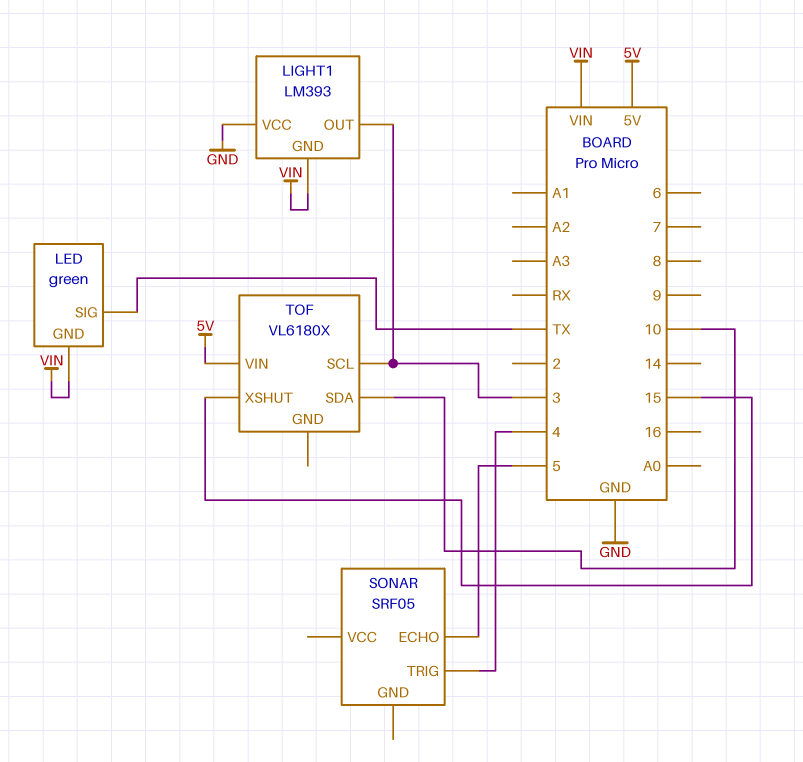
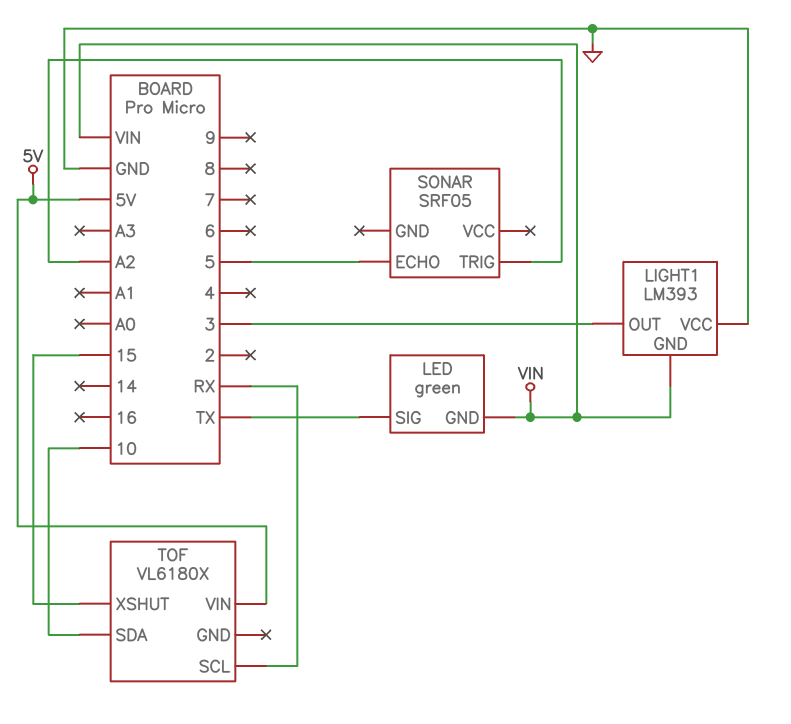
SONAR pin TRIG: 4 -> A2
TOF pin SCL: 3 -> RX

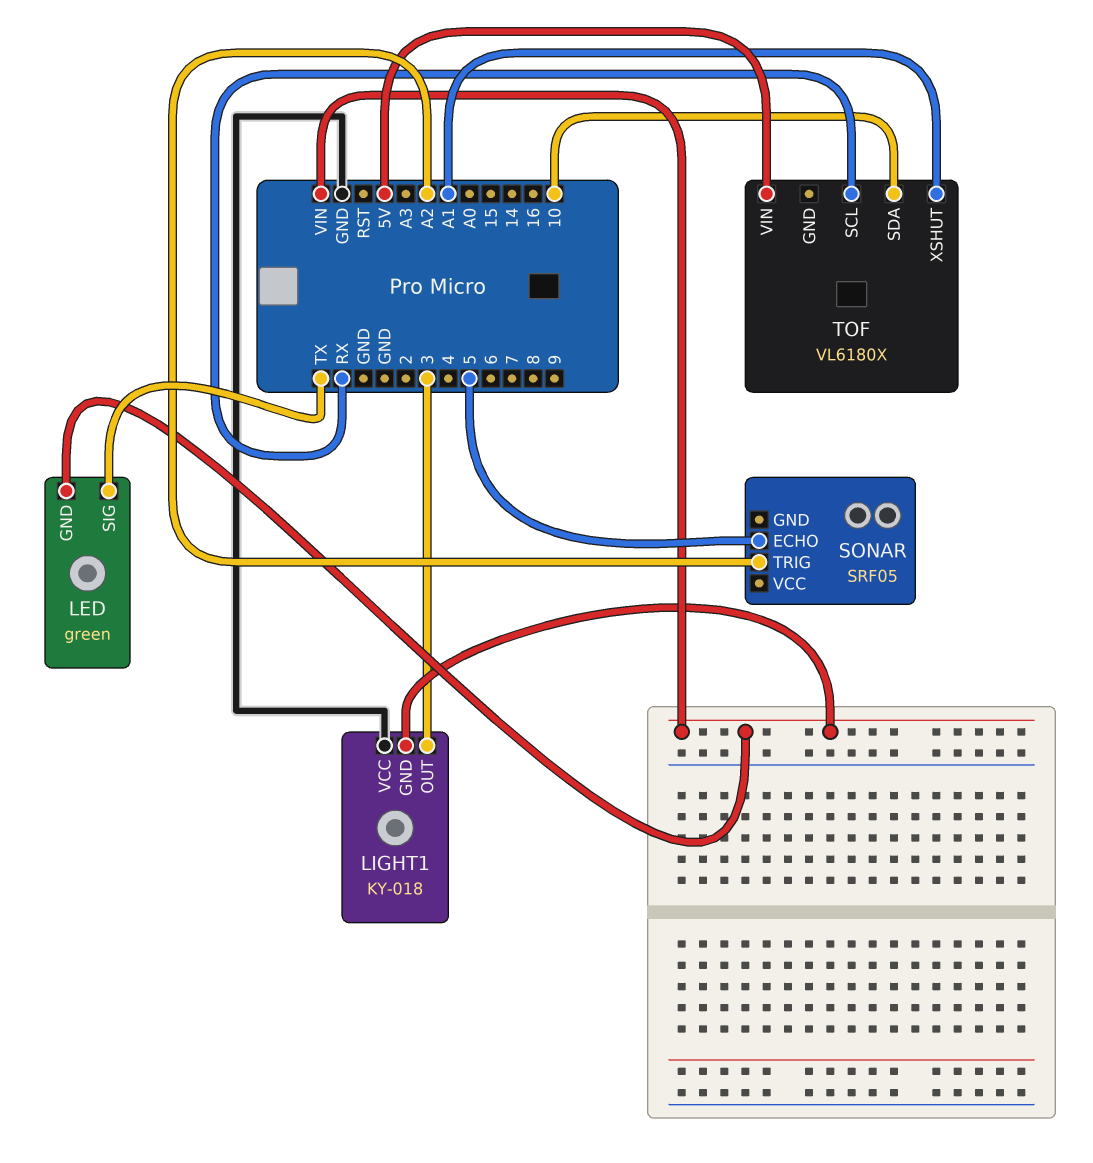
LIGHT1: LM393 -> KY-018
TOF pin XSHUT: 15 -> A1

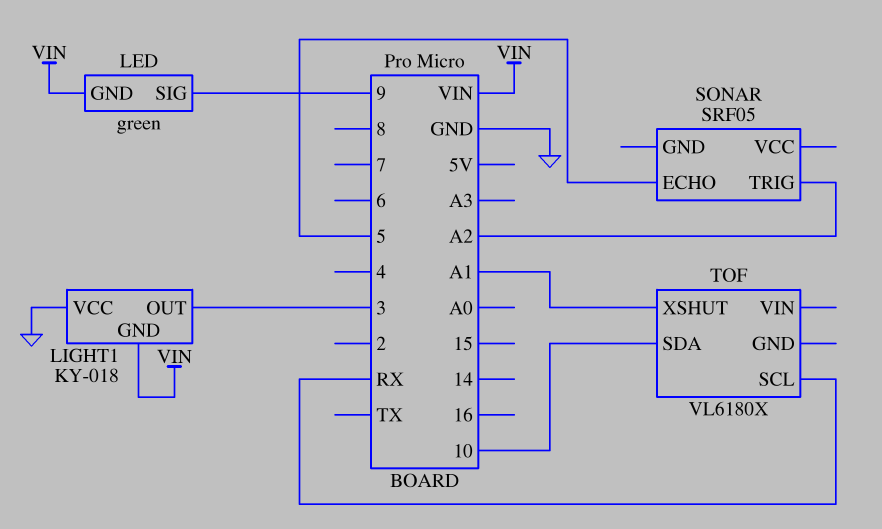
LED pin SIG: TX -> 9
TOF pin VIN: 5V -> none

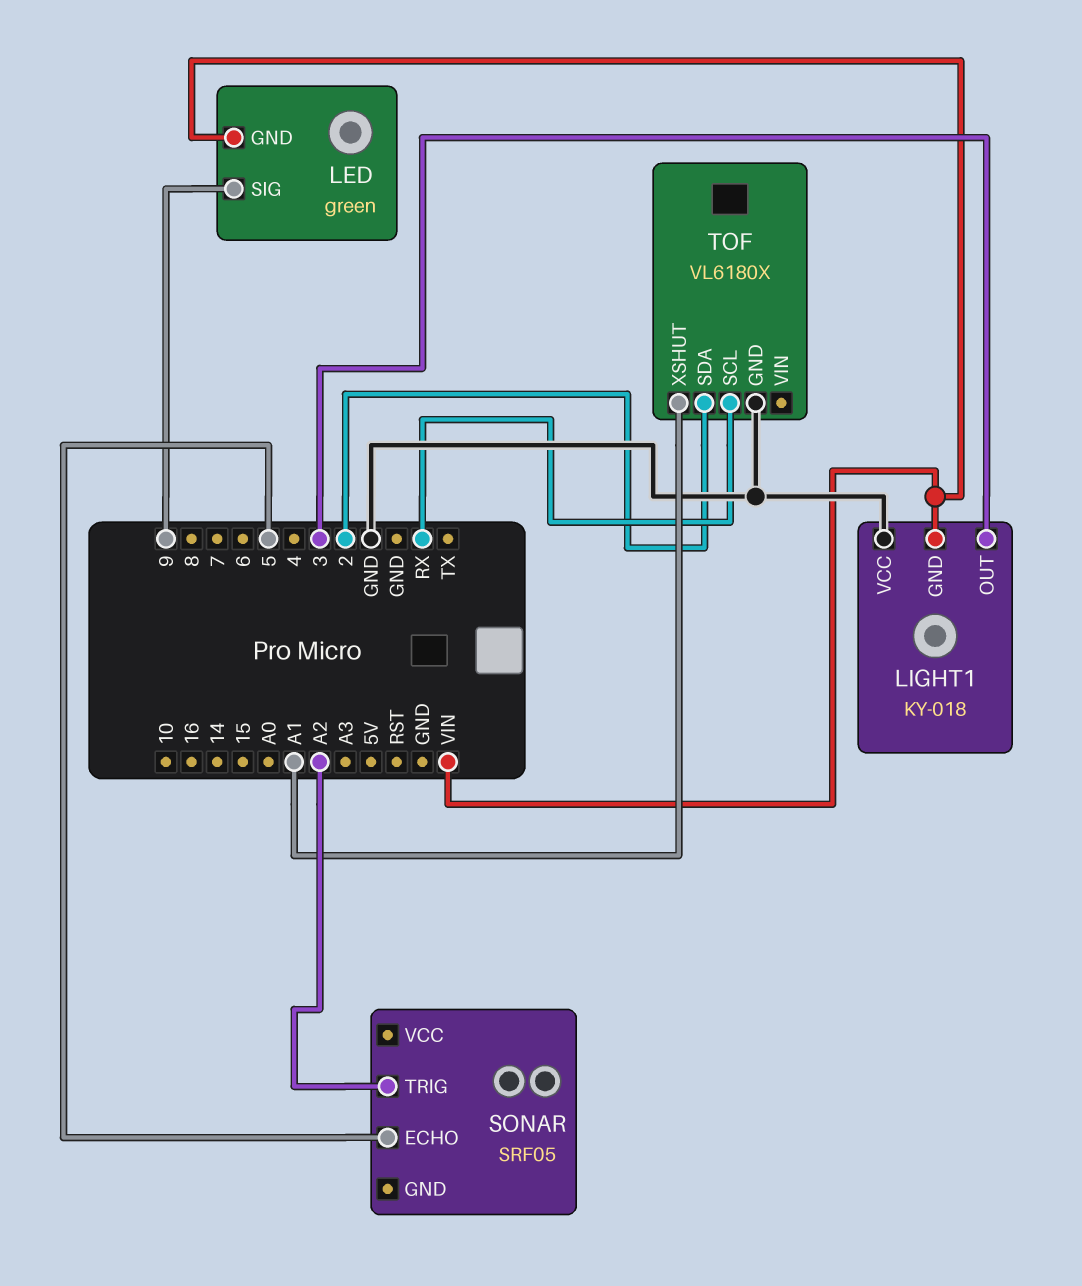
TOF pin GND: none -> GND
TOF pin SDA: 10 -> 2

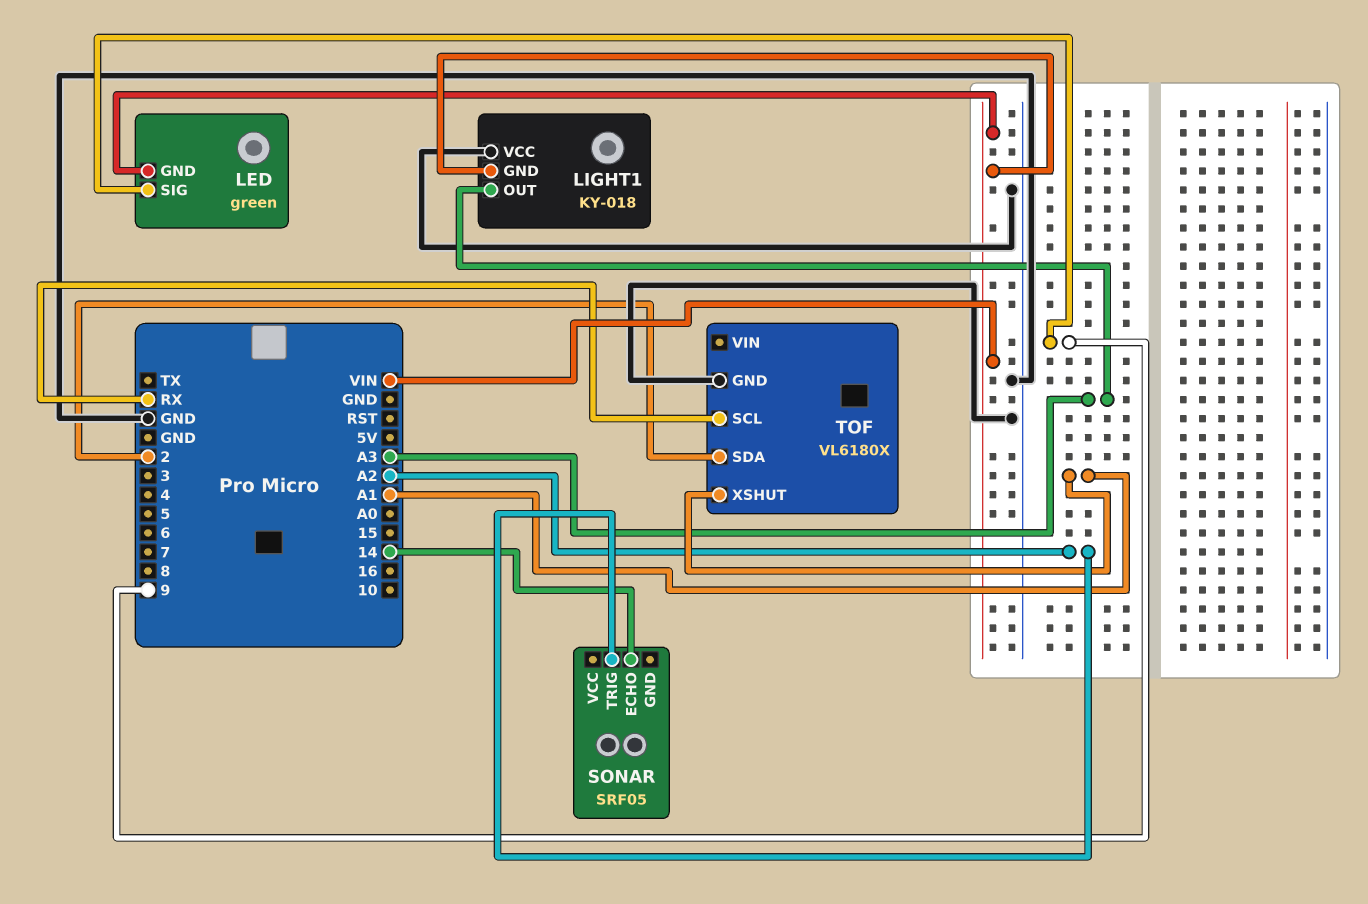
LIGHT1 pin OUT: 3 -> A3
SONAR pin ECHO: 5 -> 14

